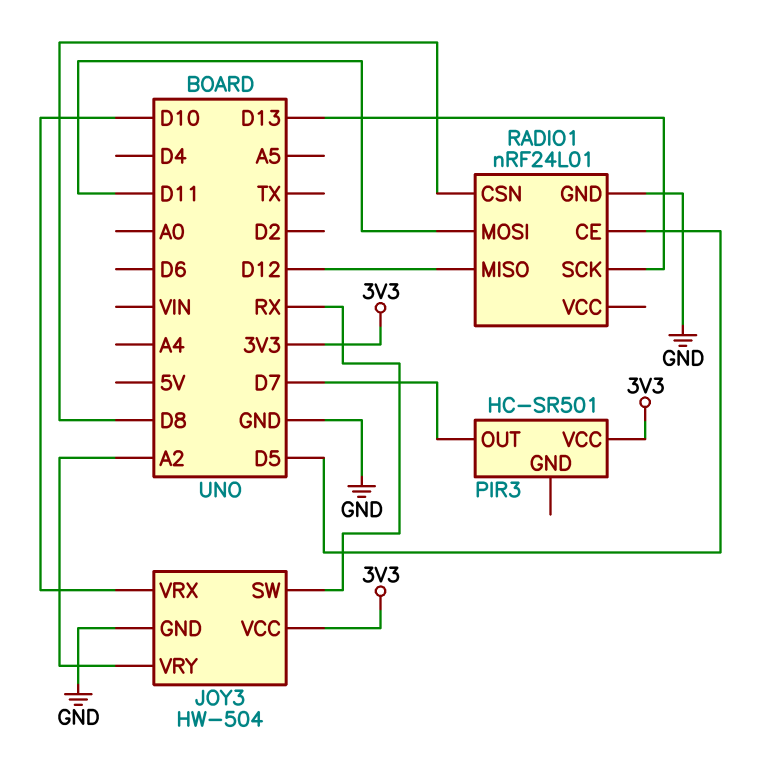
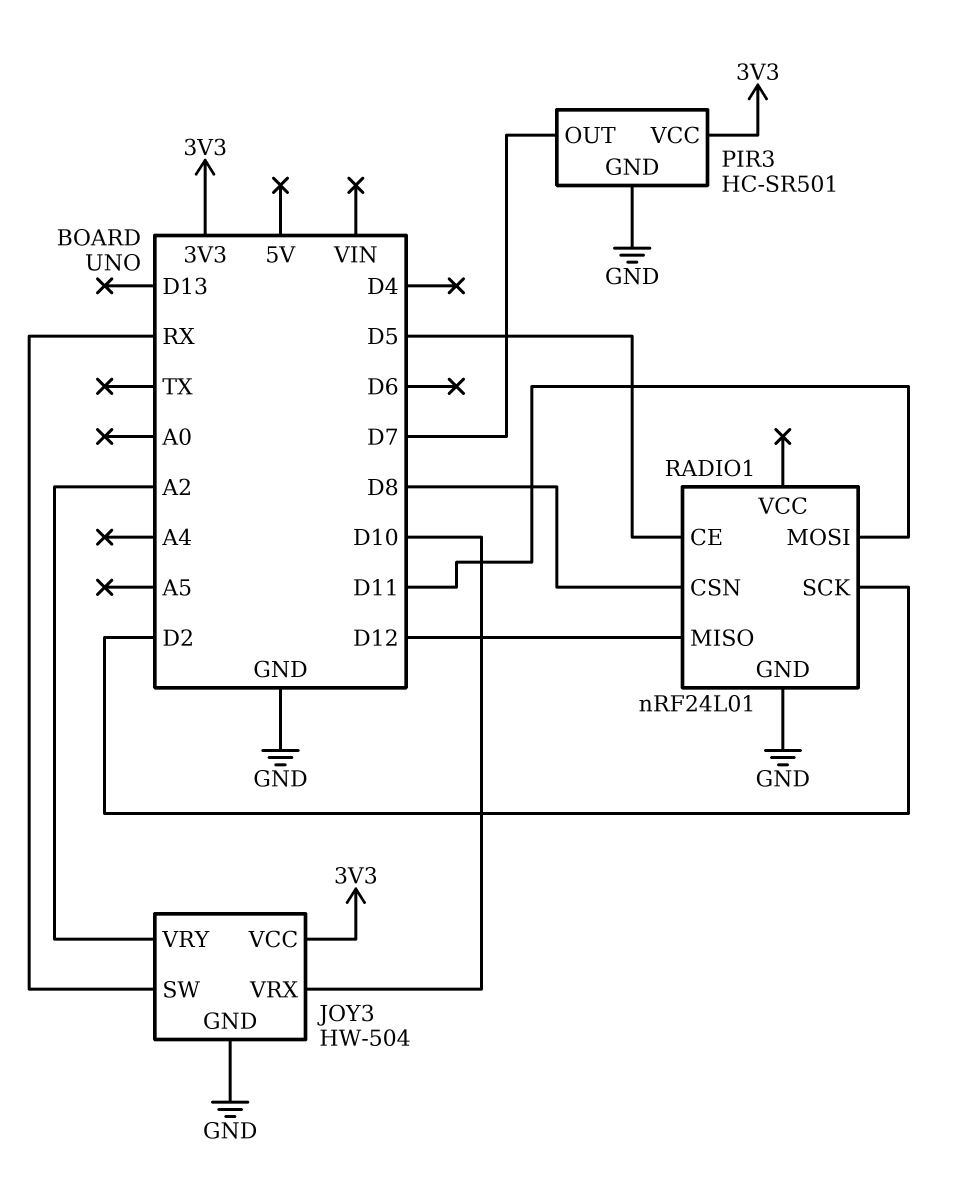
PIR3 pin GND: none -> GND
RADIO1 pin SCK: D13 -> D2

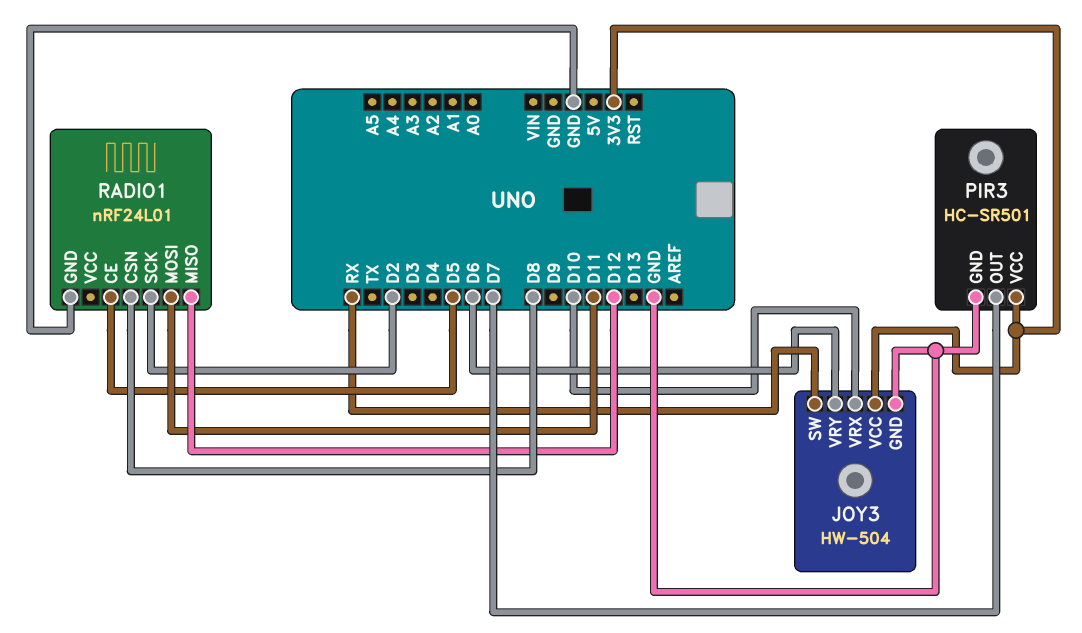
JOY3 pin VRY: A2 -> D6

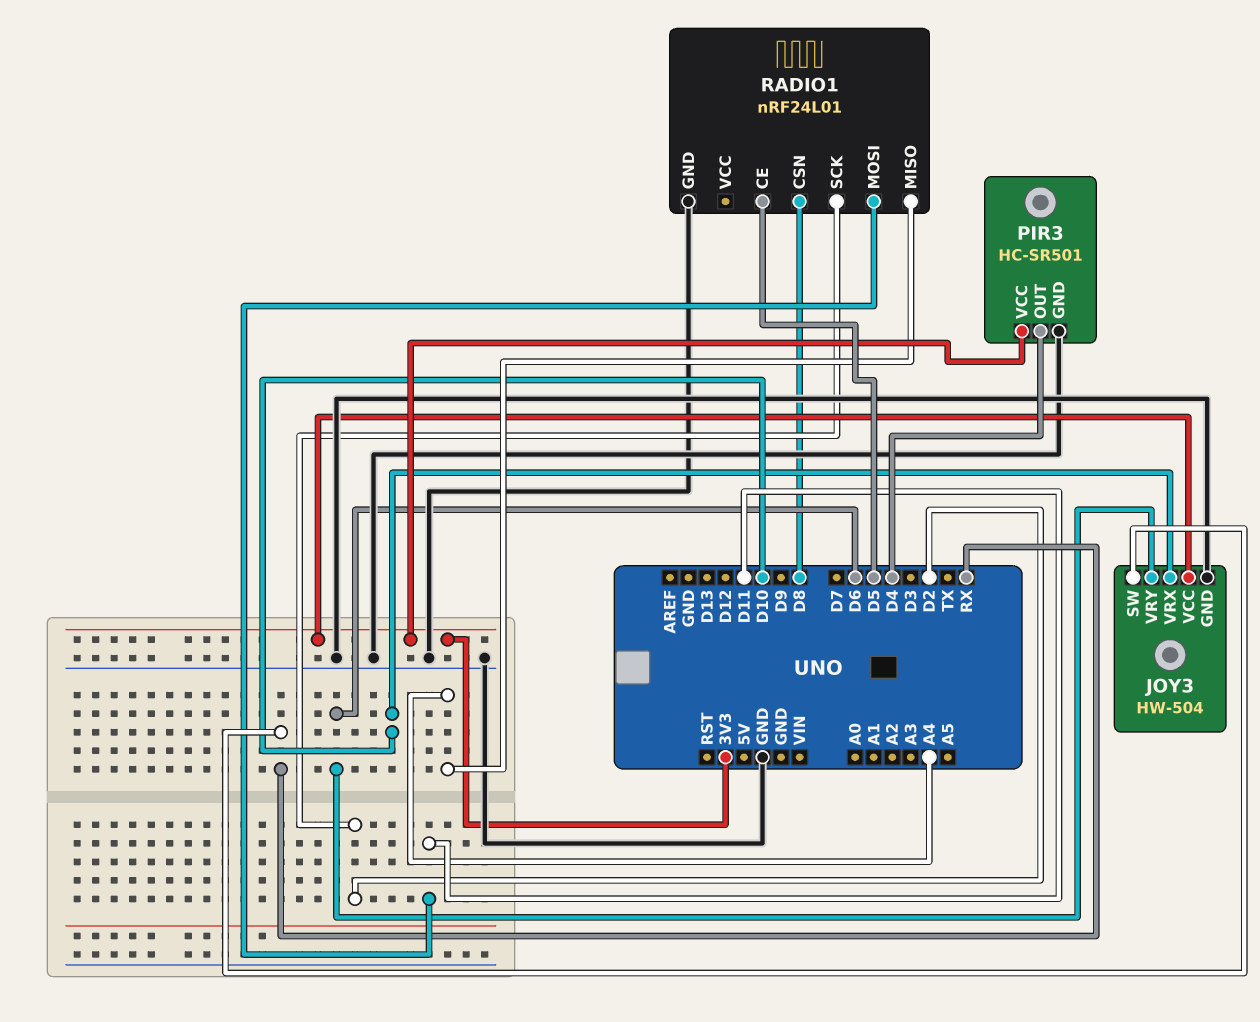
PIR3 pin OUT: D7 -> D4
RADIO1 pin MISO: D12 -> A4

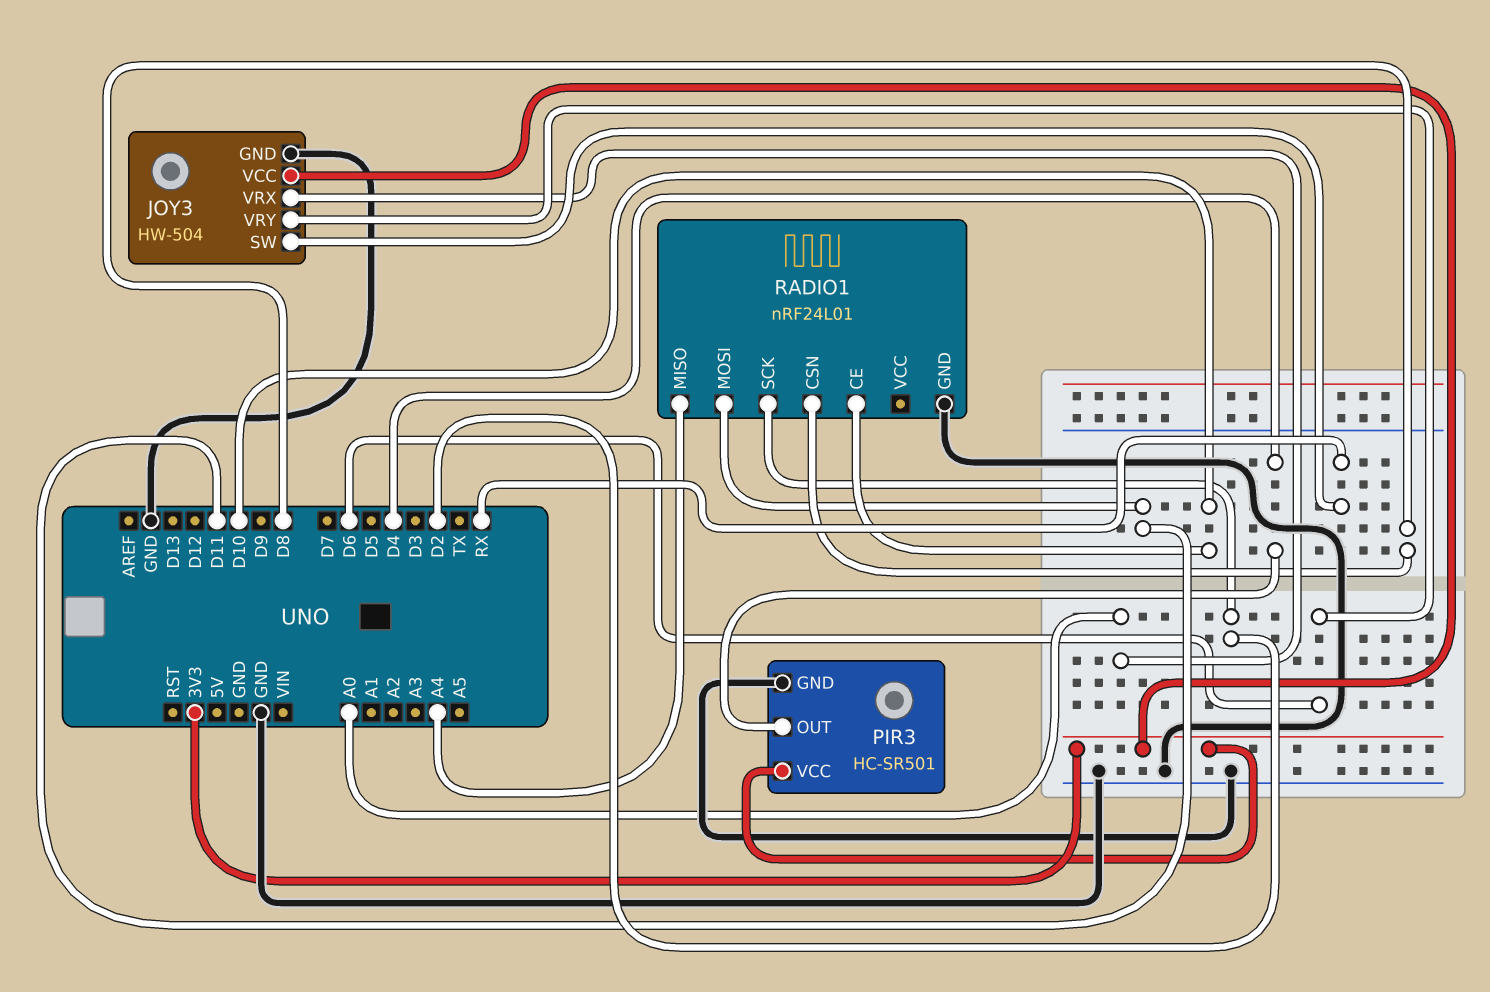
JOY3 pin VRX: D10 -> A0
RADIO1 pin CE: D5 -> D10

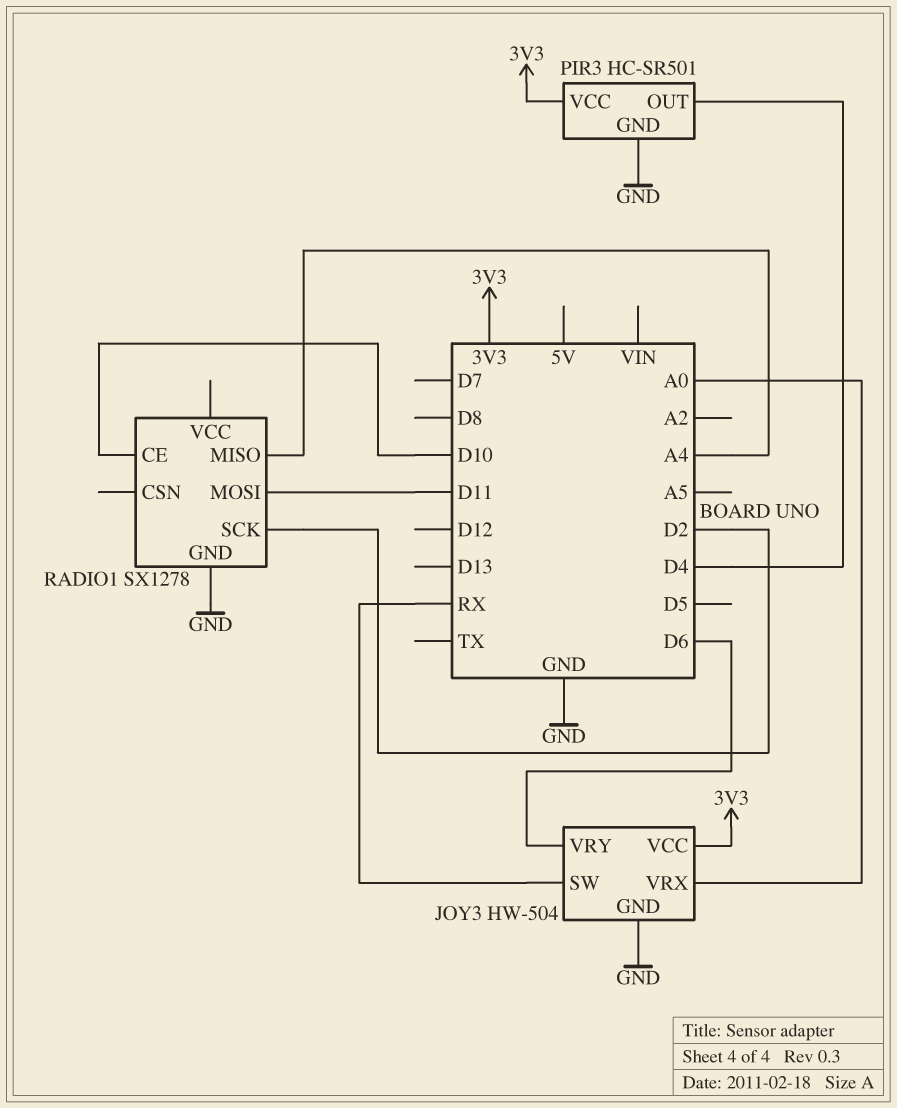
RADIO1: nRF24L01 -> SX1278
RADIO1 pin CSN: D8 -> none

